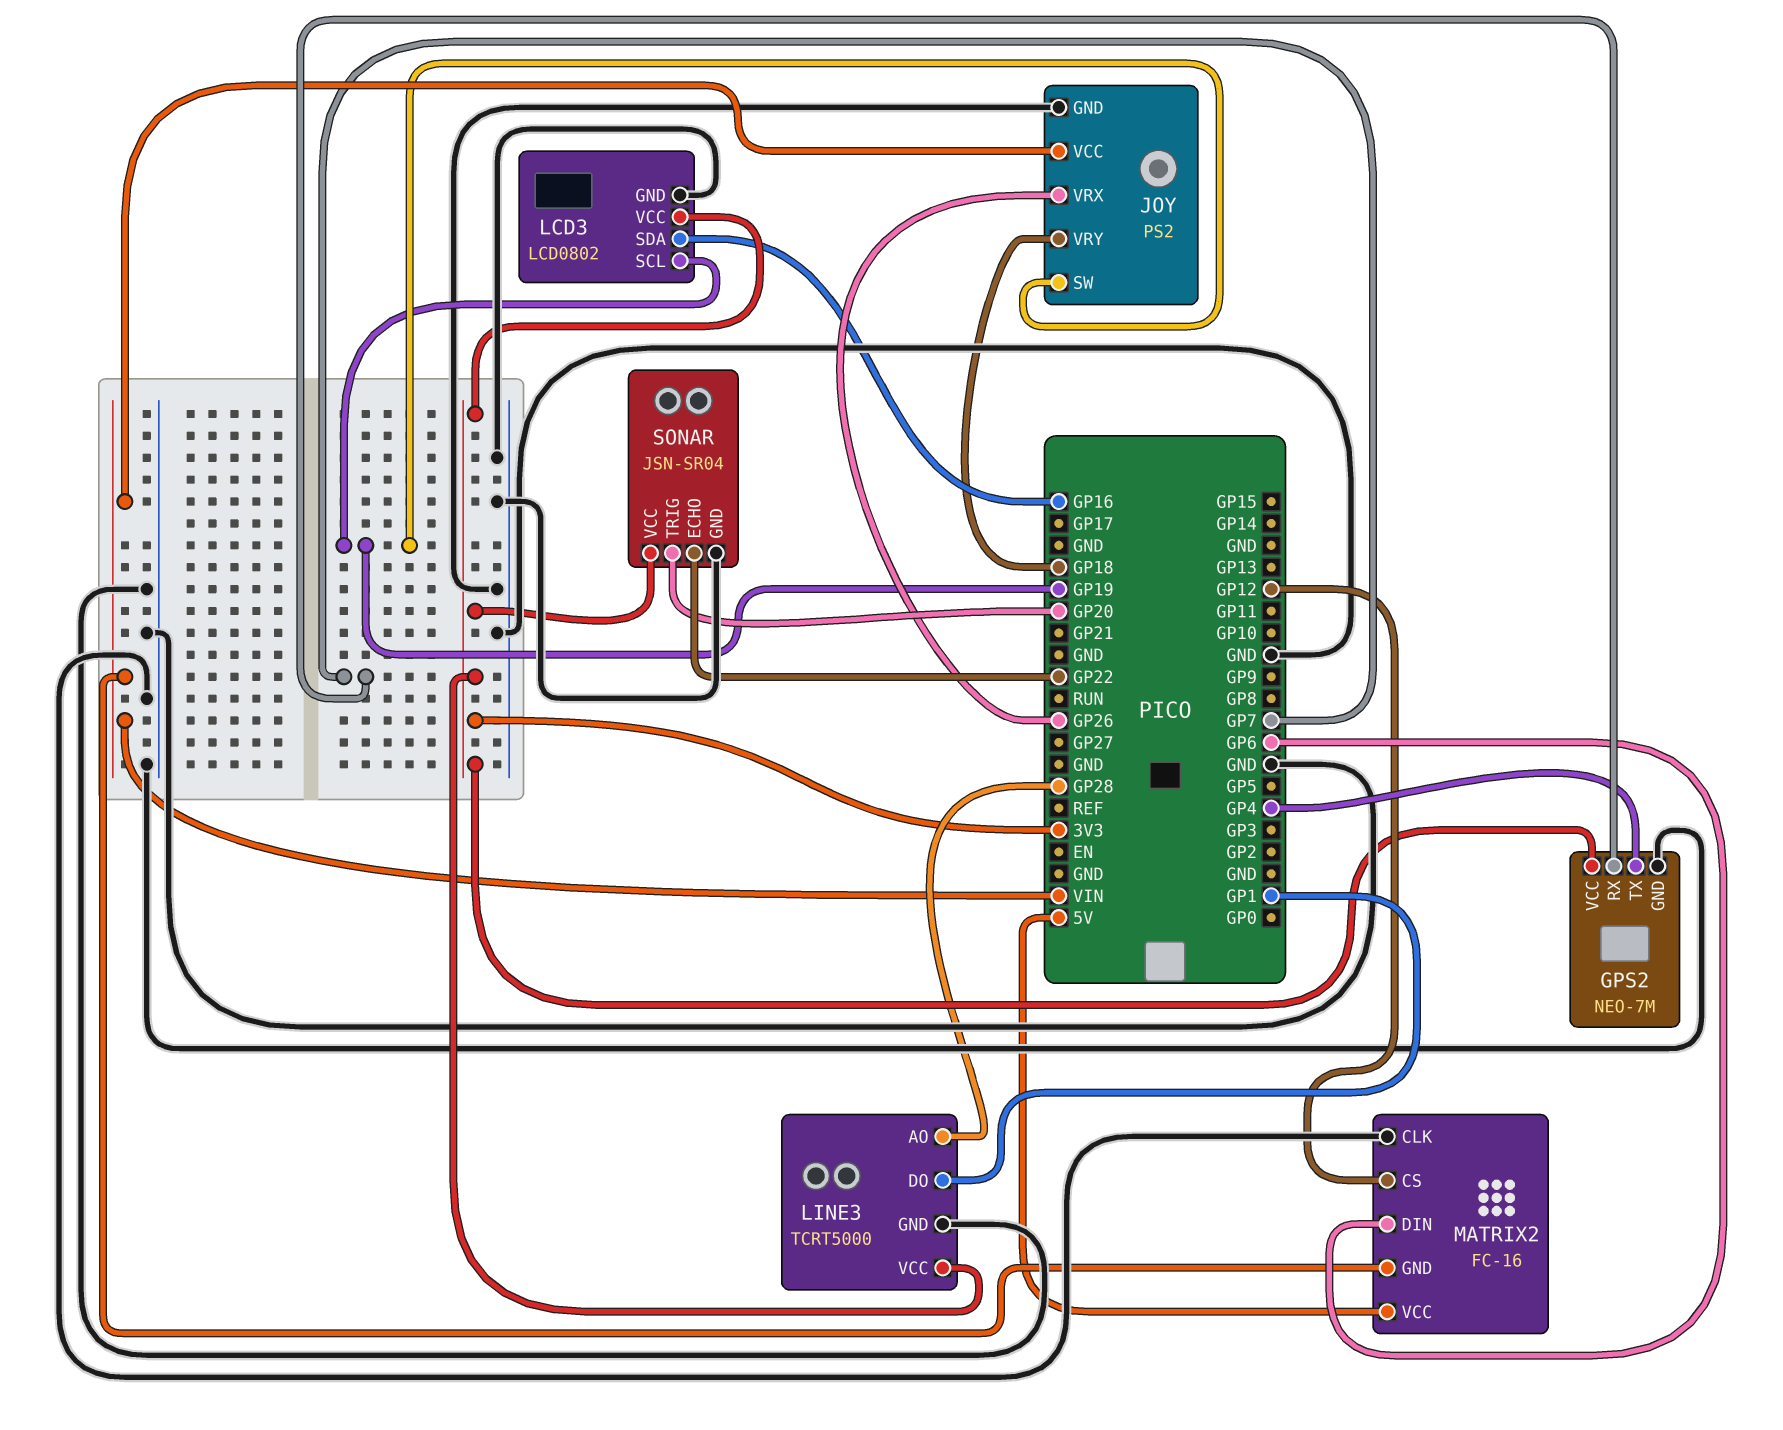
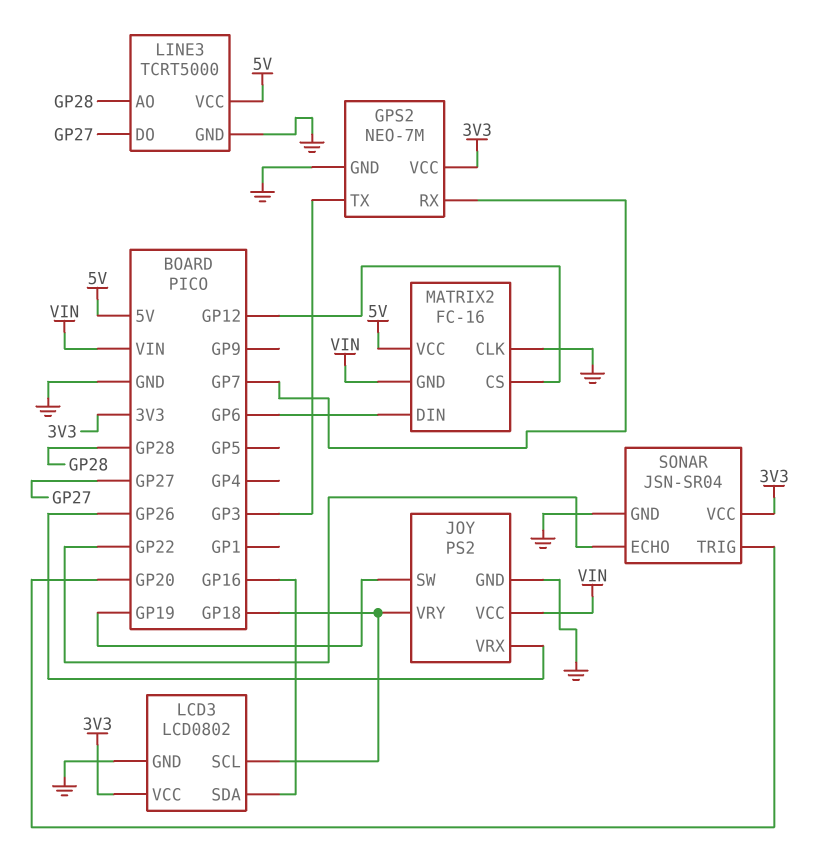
GPS2 pin TX: GP4 -> GP3
LCD3 pin SCL: GP19 -> GP18
LINE3 pin DO: GP1 -> GP27
LINE3 pin VCC: 3V3 -> 5V

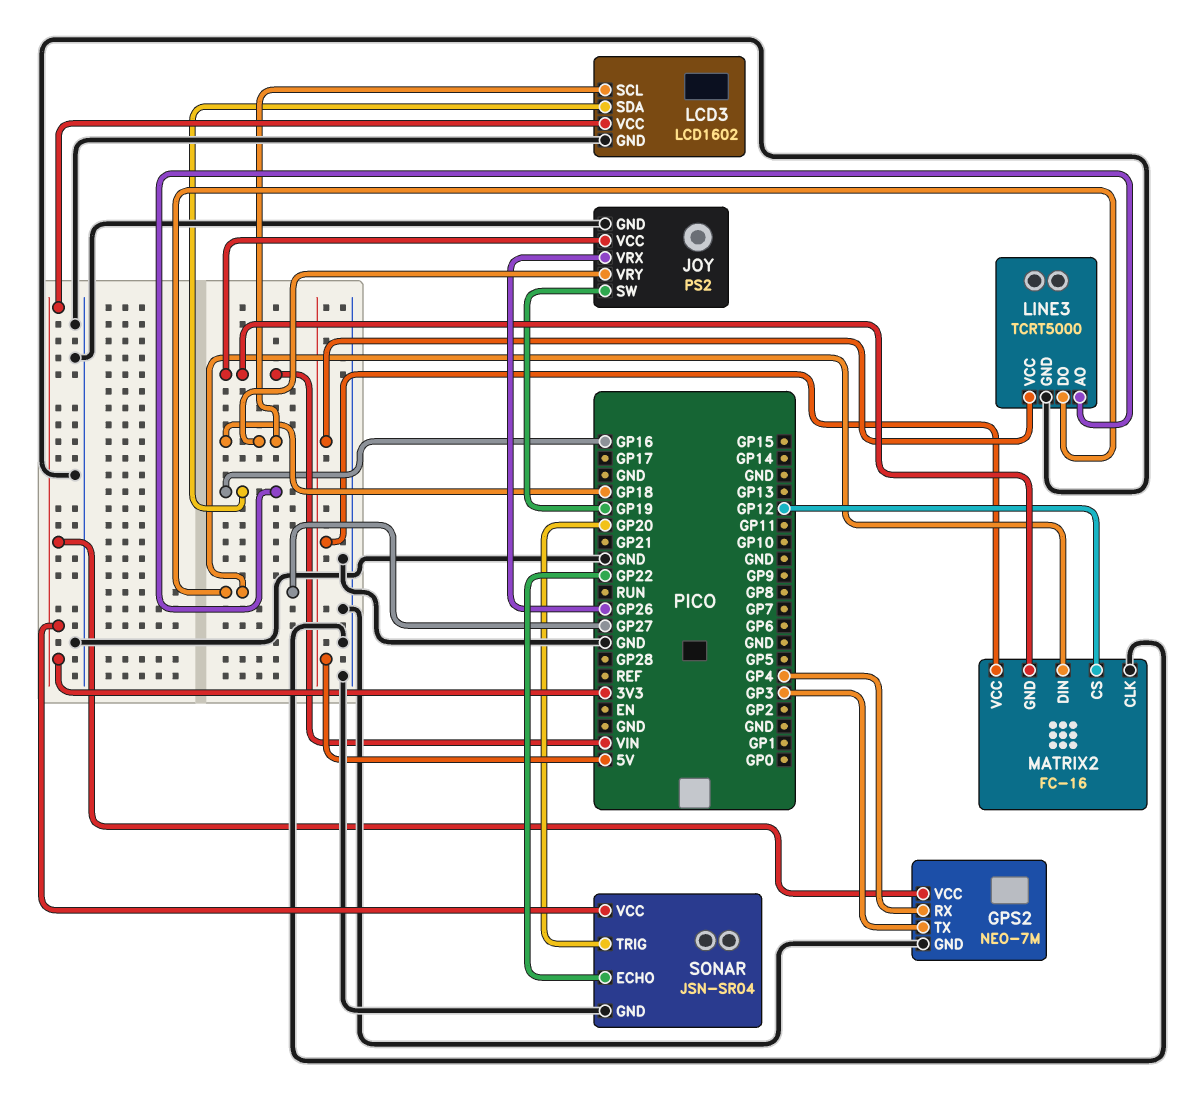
GPS2 pin RX: GP7 -> GP4
LCD3: LCD0802 -> LCD1602
LINE3 pin AO: GP28 -> GP16
MATRIX2 pin DIN: GP6 -> GP27

